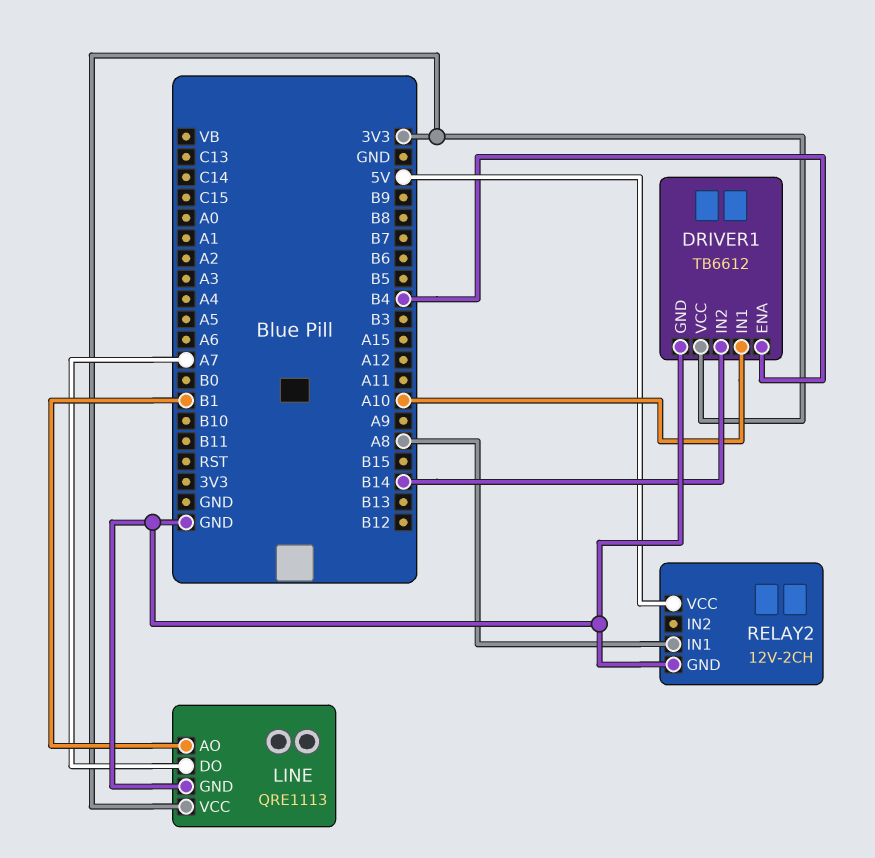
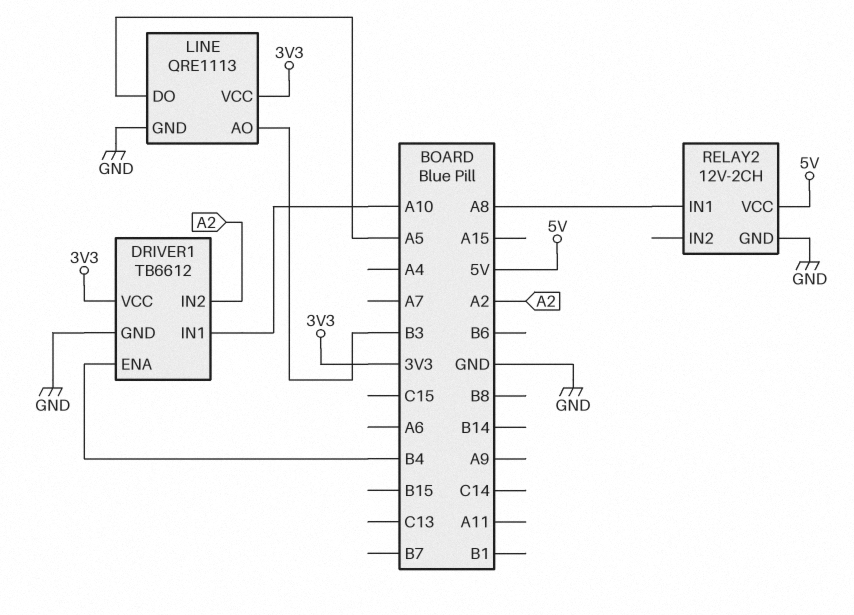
DRIVER1 pin IN2: B14 -> A2
LINE pin AO: B1 -> B3
LINE pin DO: A7 -> A5

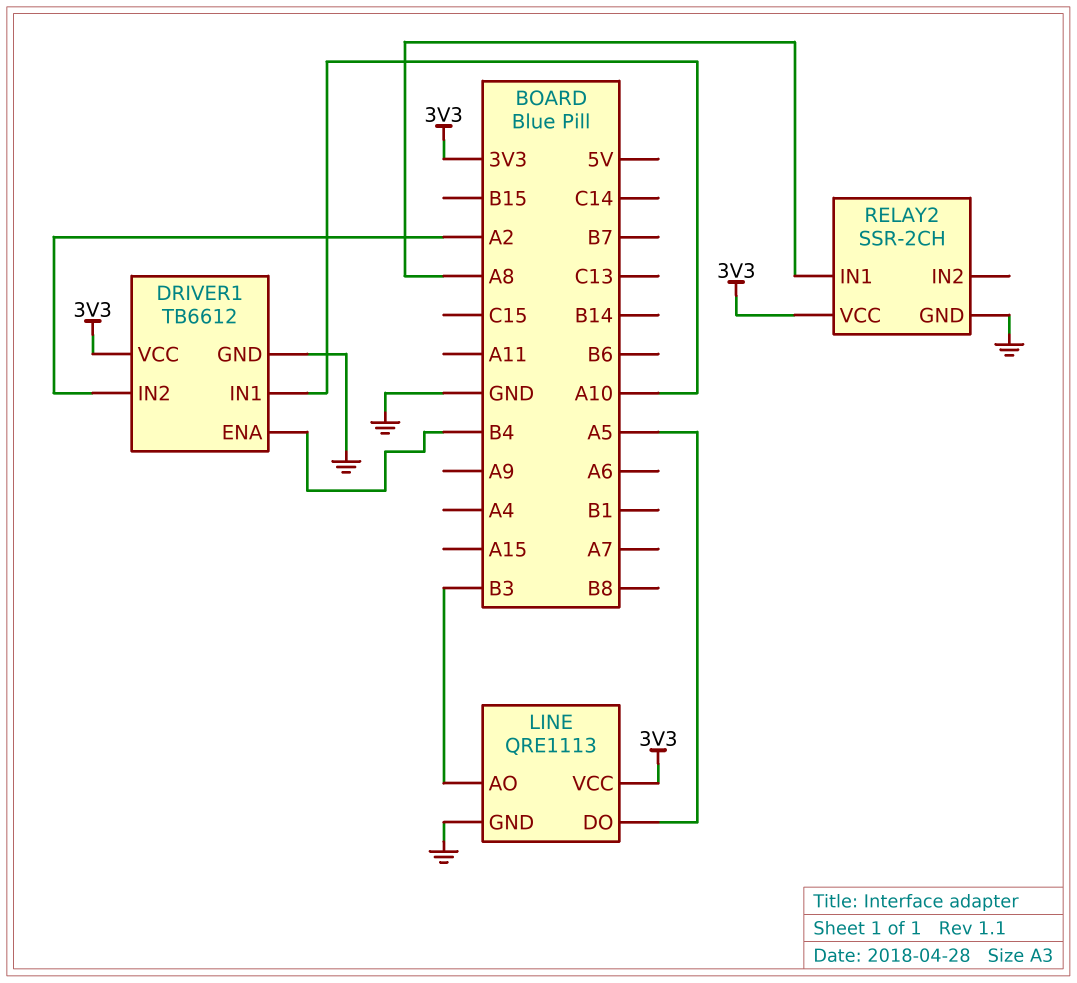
RELAY2: 12V-2CH -> SSR-2CH
RELAY2 pin VCC: 5V -> 3V3

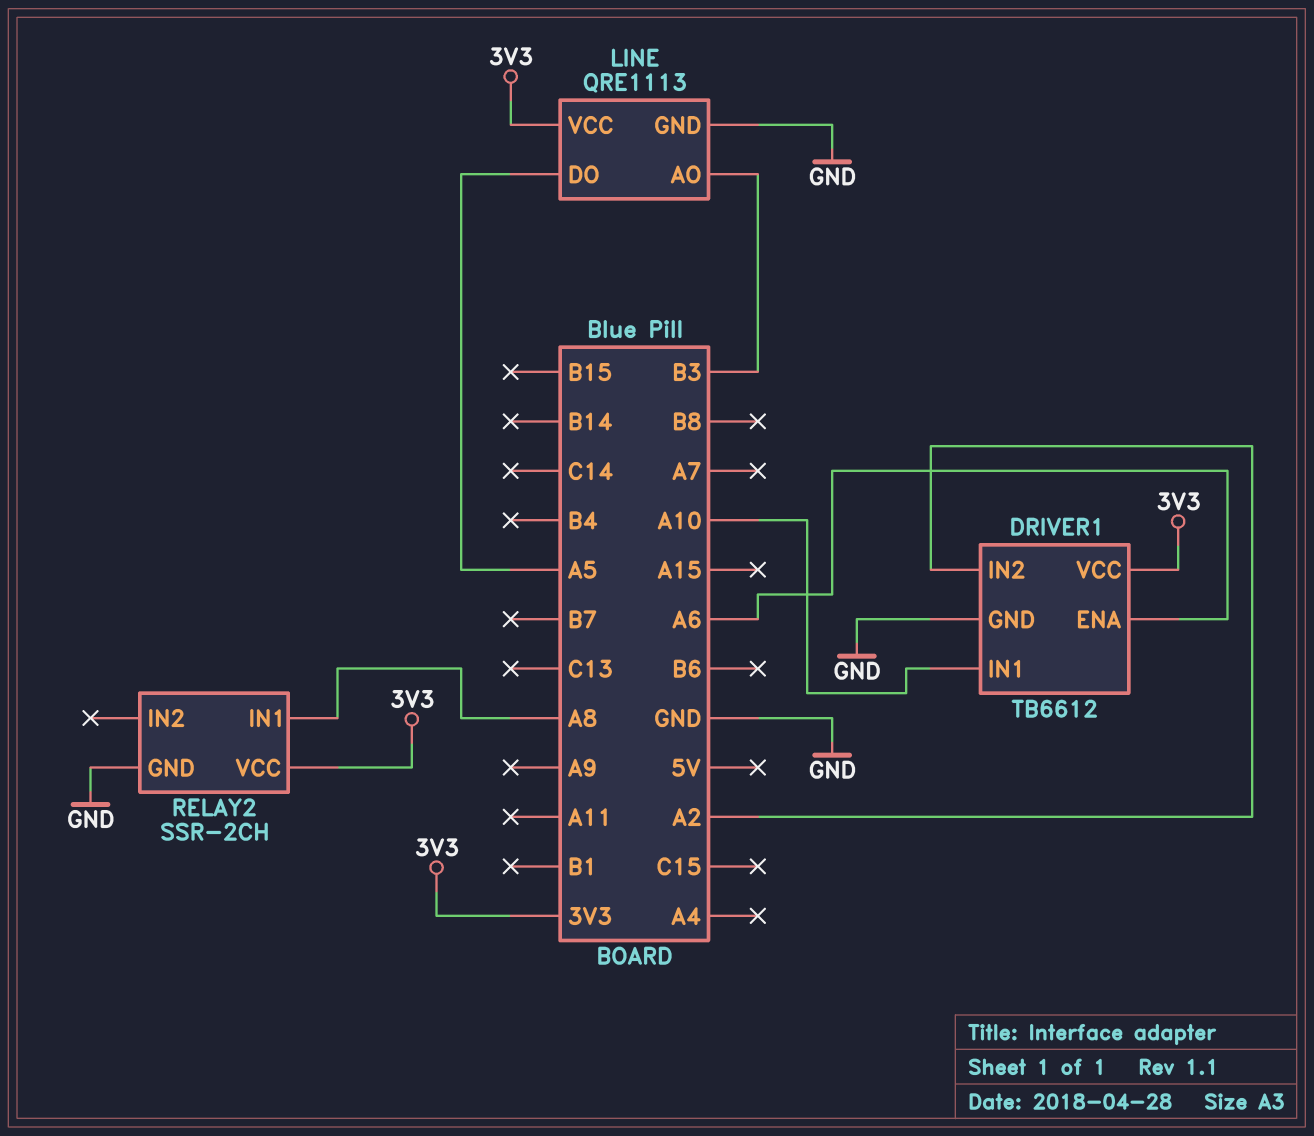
DRIVER1 pin ENA: B4 -> A6

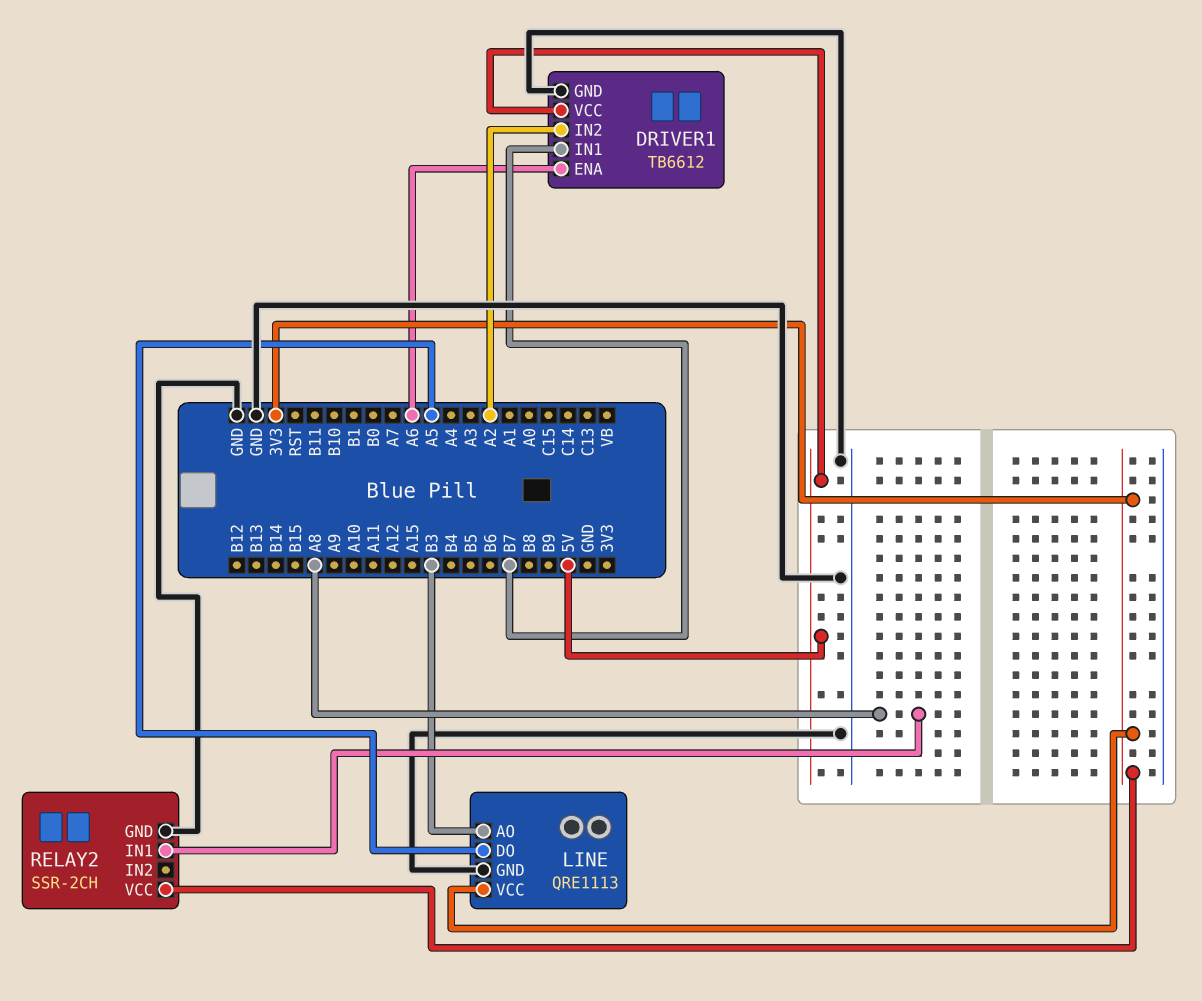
DRIVER1 pin IN1: A10 -> B7
DRIVER1 pin VCC: 3V3 -> 5V

